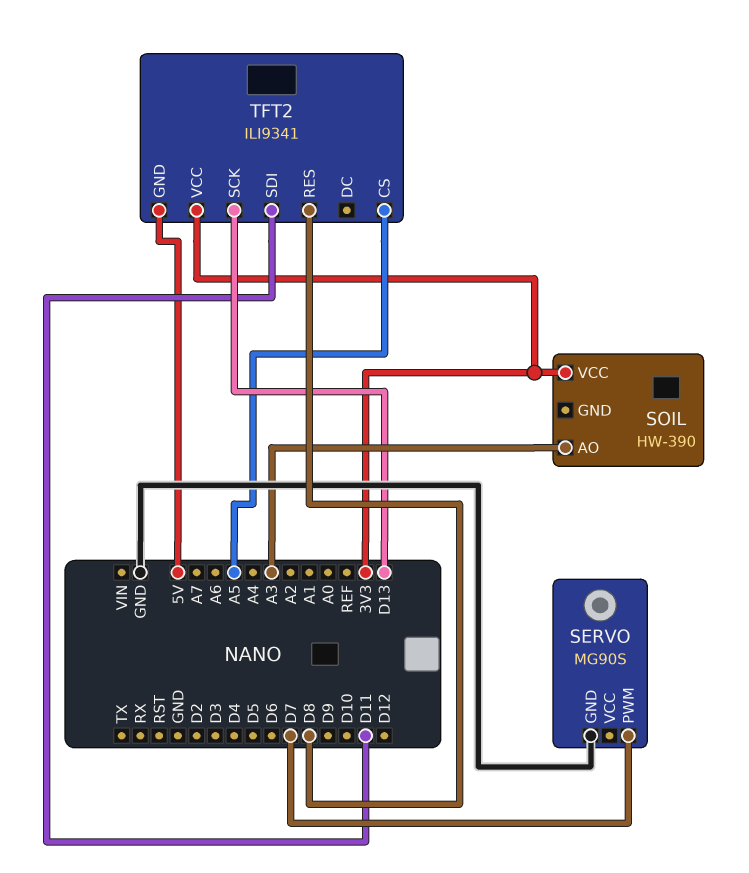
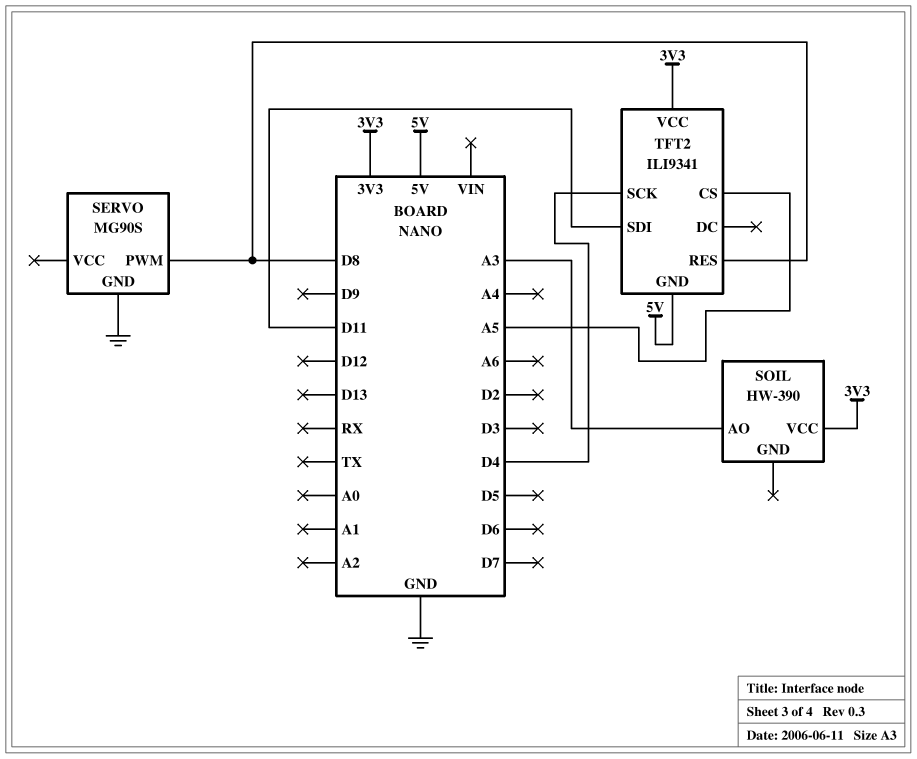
SERVO pin PWM: D7 -> D8
TFT2 pin SCK: D13 -> D4

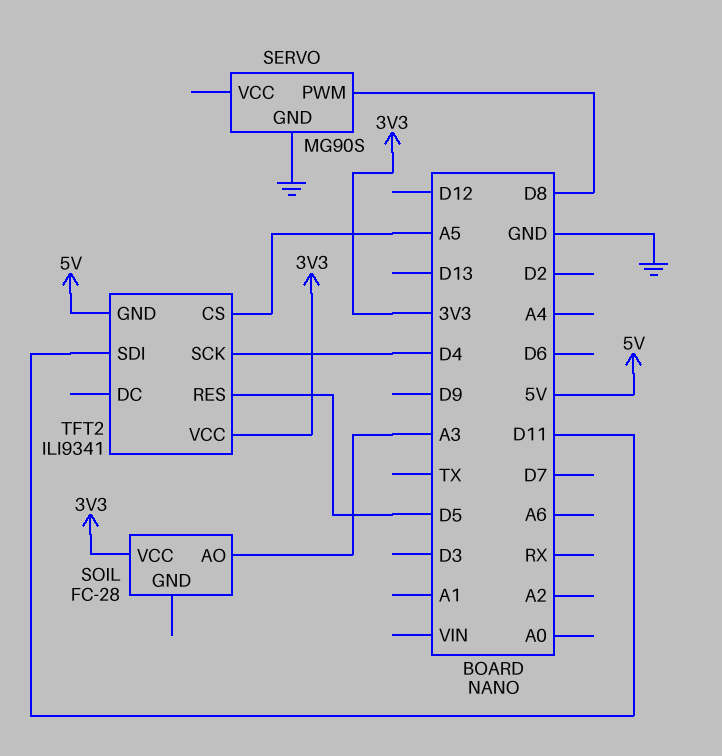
SOIL: HW-390 -> FC-28
TFT2 pin RES: D8 -> D5

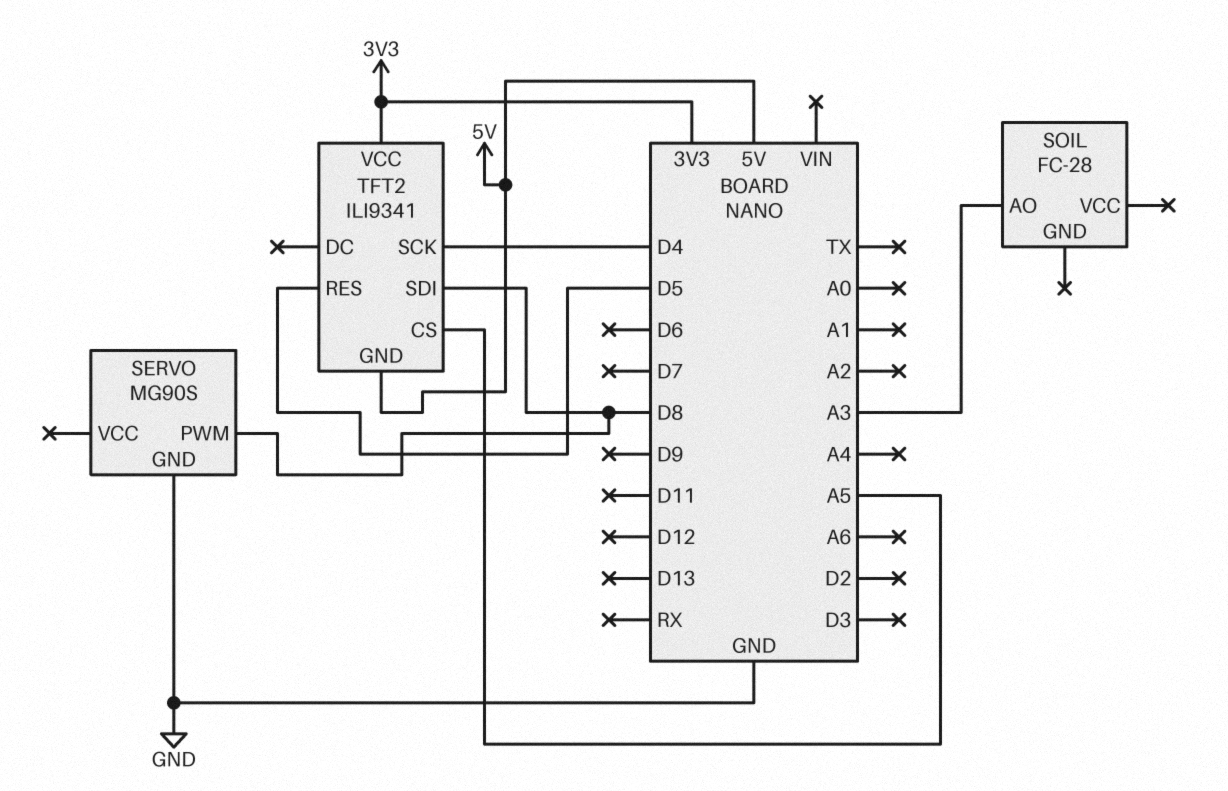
SOIL pin VCC: 3V3 -> none
TFT2 pin SDI: D11 -> D8

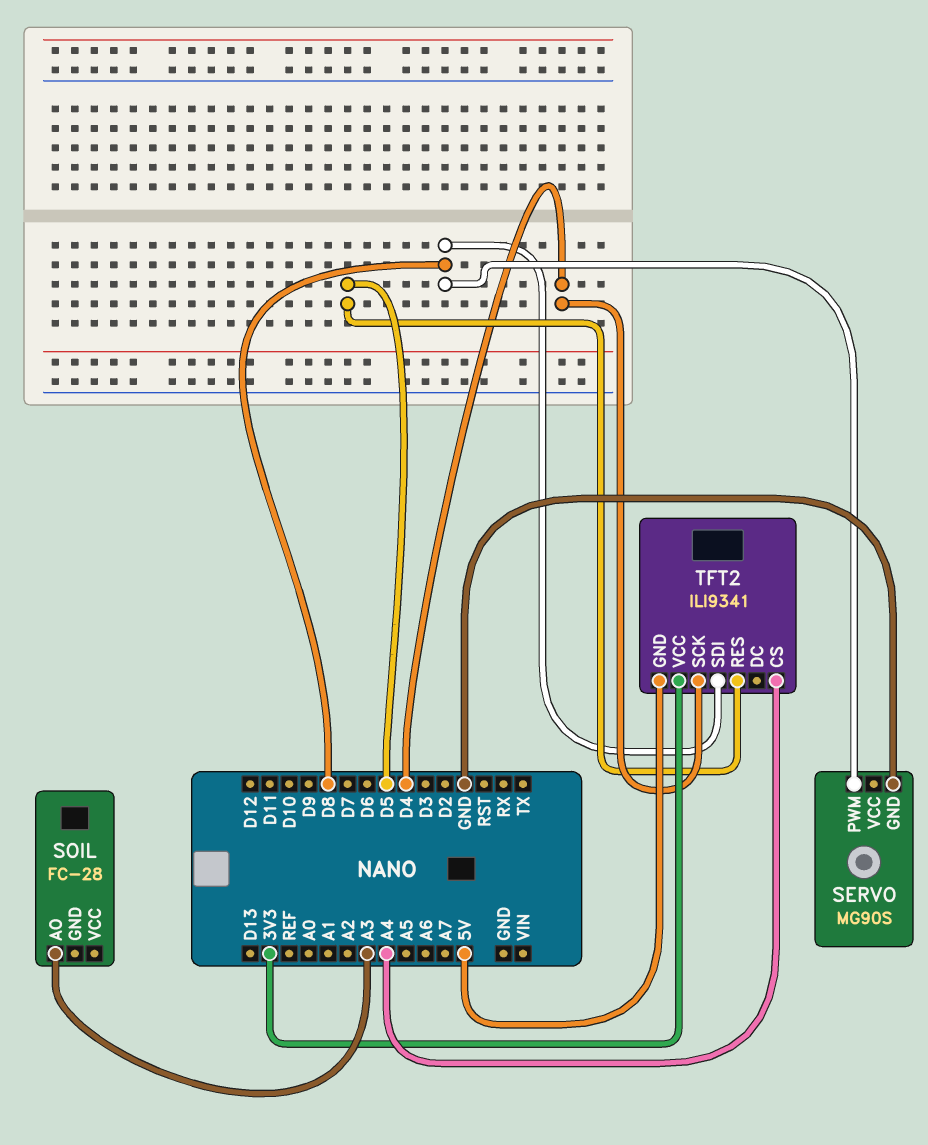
TFT2 pin CS: A5 -> A4

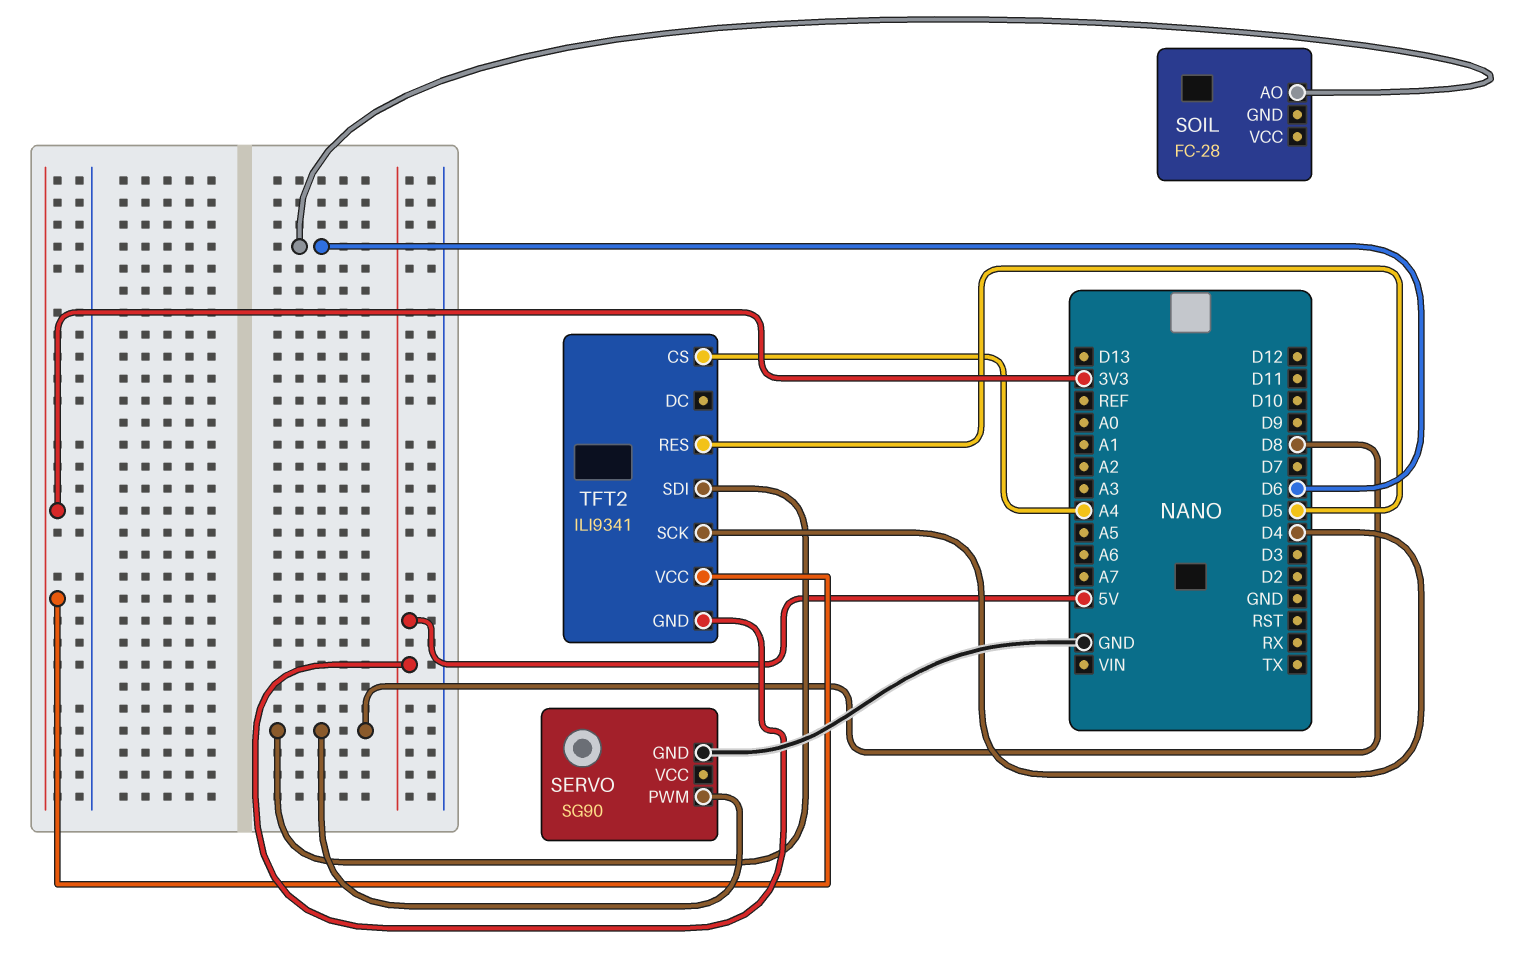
SERVO: MG90S -> SG90
SOIL pin AO: A3 -> D6

